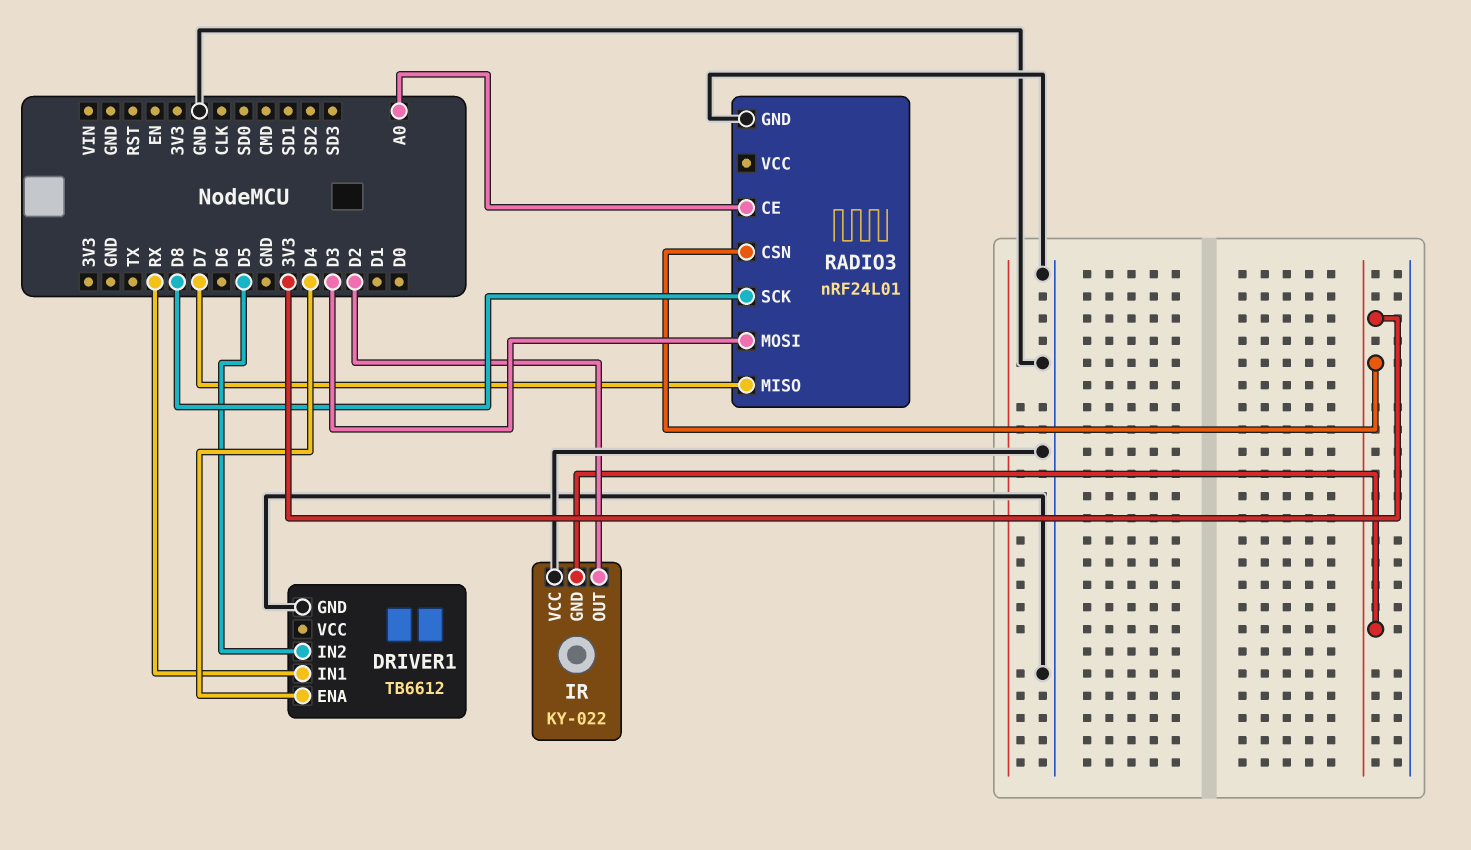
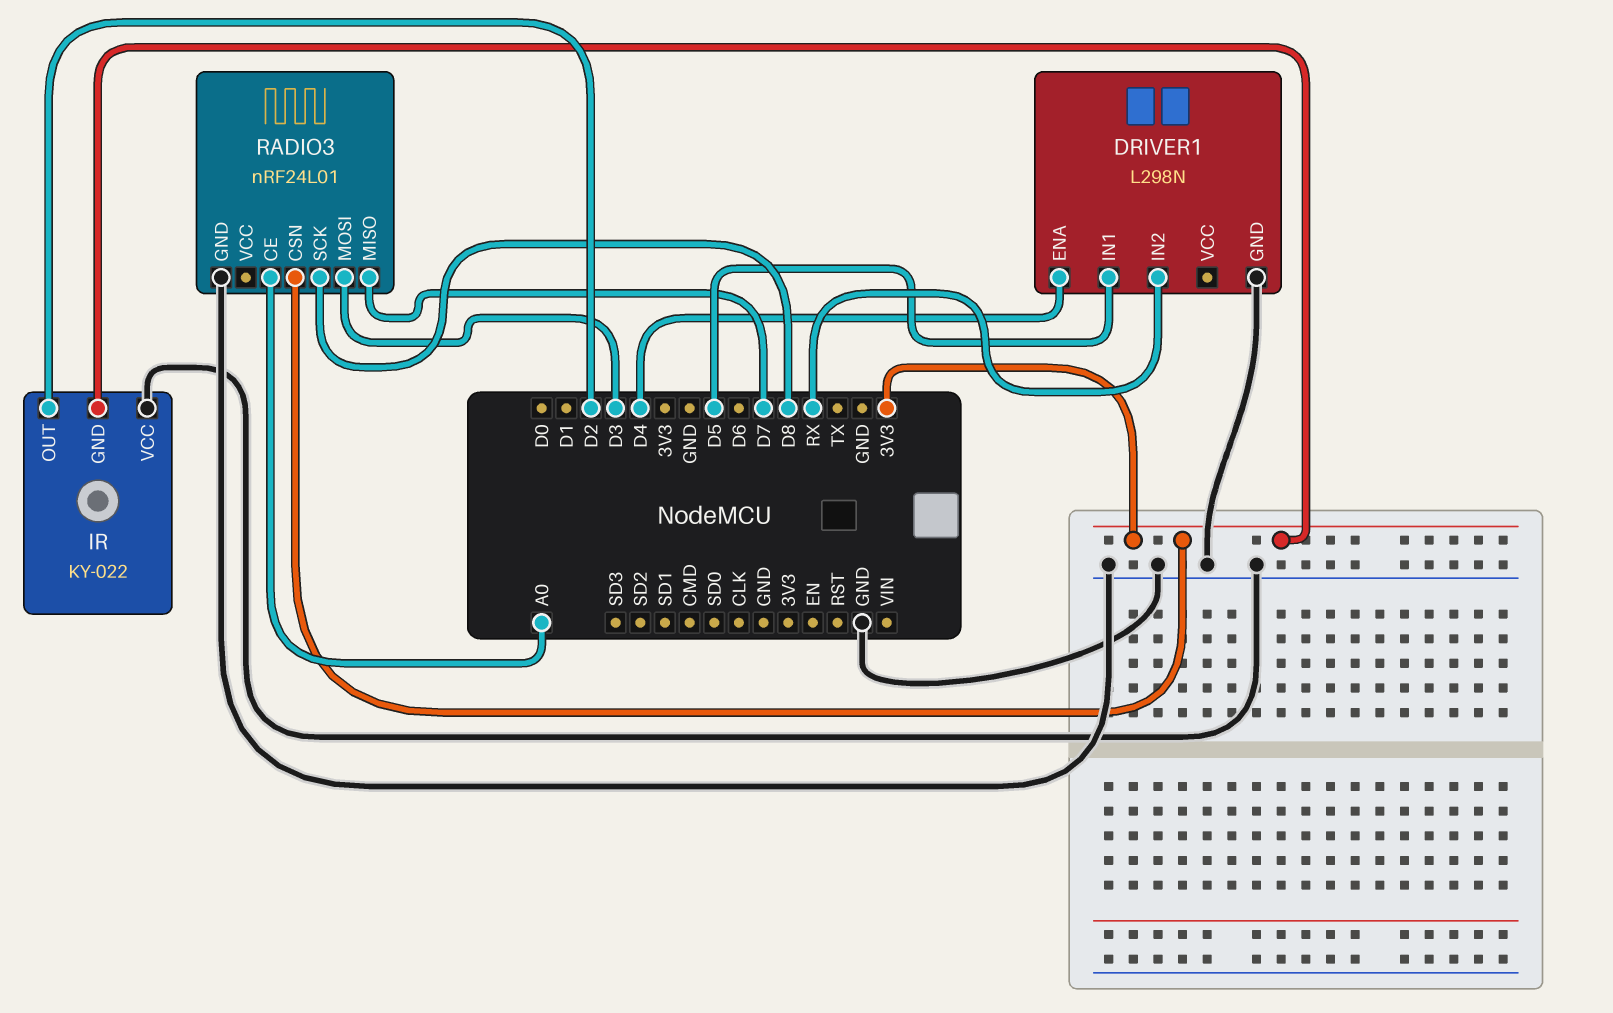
DRIVER1: TB6612 -> L298N
DRIVER1 pin IN1: RX -> D5
DRIVER1 pin IN2: D5 -> RX

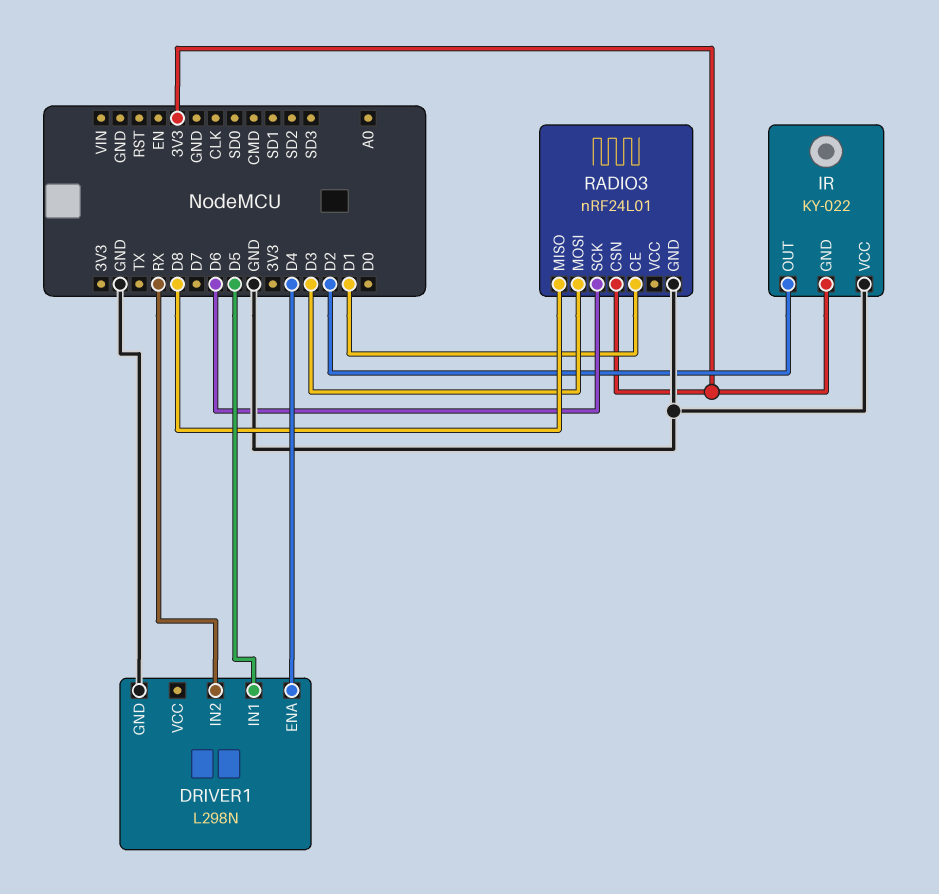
RADIO3 pin CE: A0 -> D1
RADIO3 pin MISO: D7 -> D8
RADIO3 pin SCK: D8 -> D6

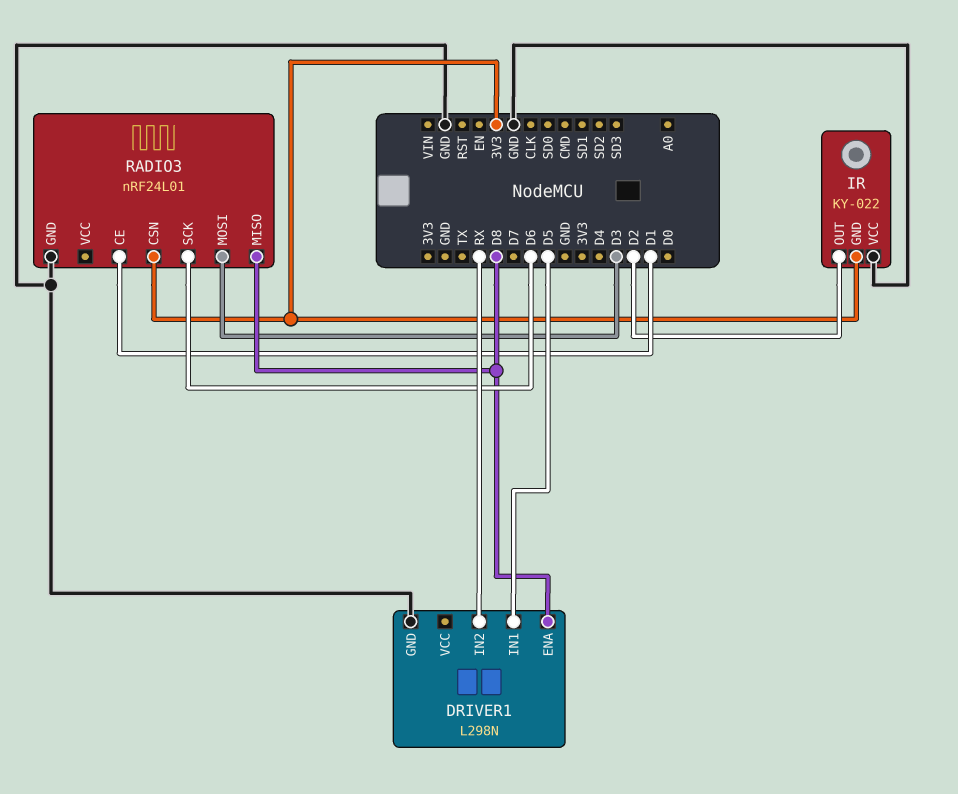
DRIVER1 pin ENA: D4 -> D8

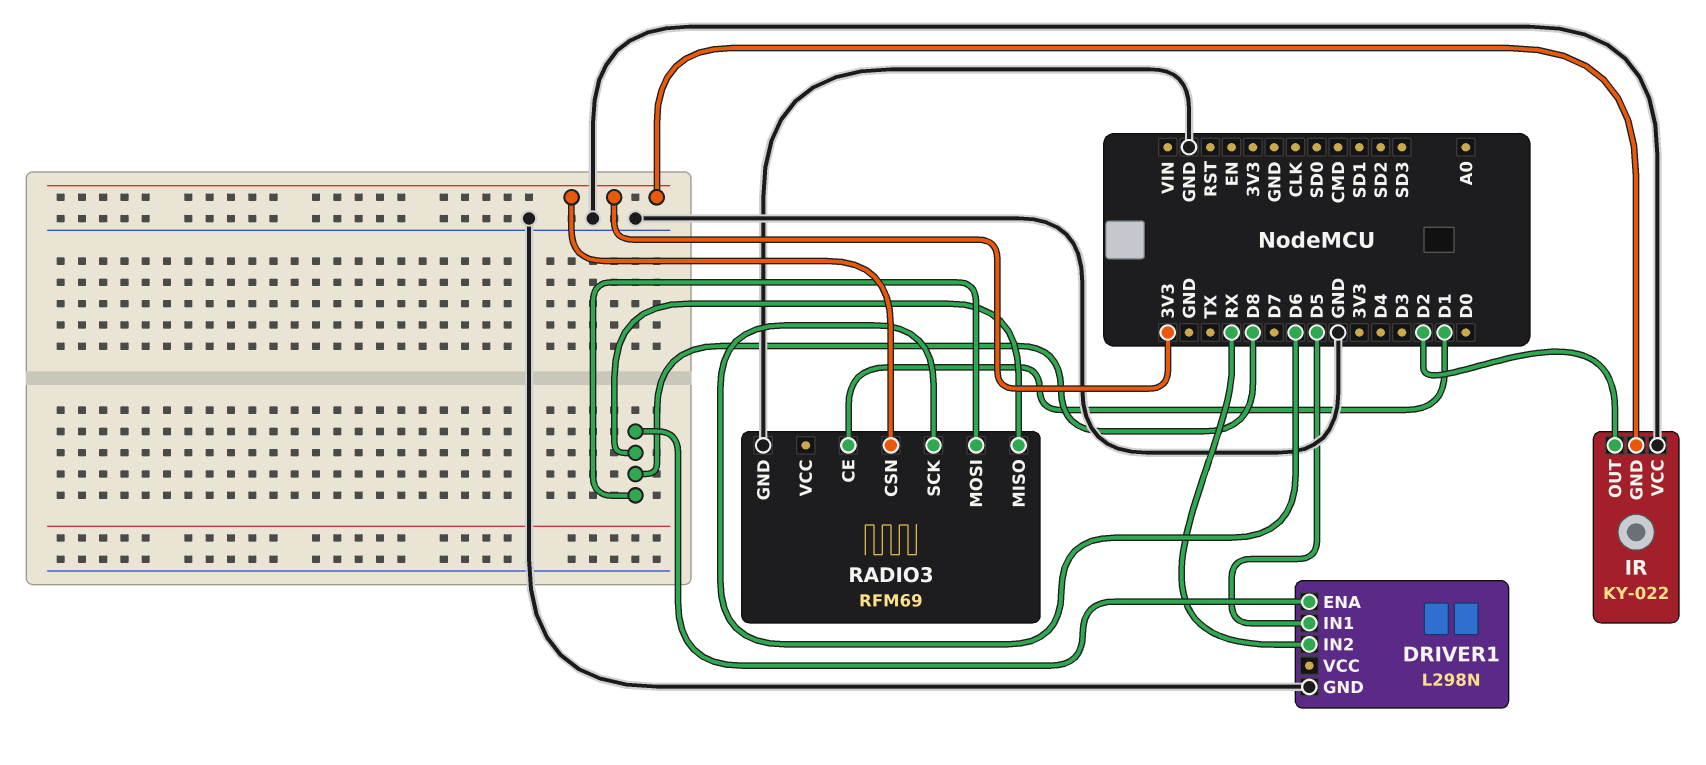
RADIO3: nRF24L01 -> RFM69
RADIO3 pin MOSI: D3 -> D8

